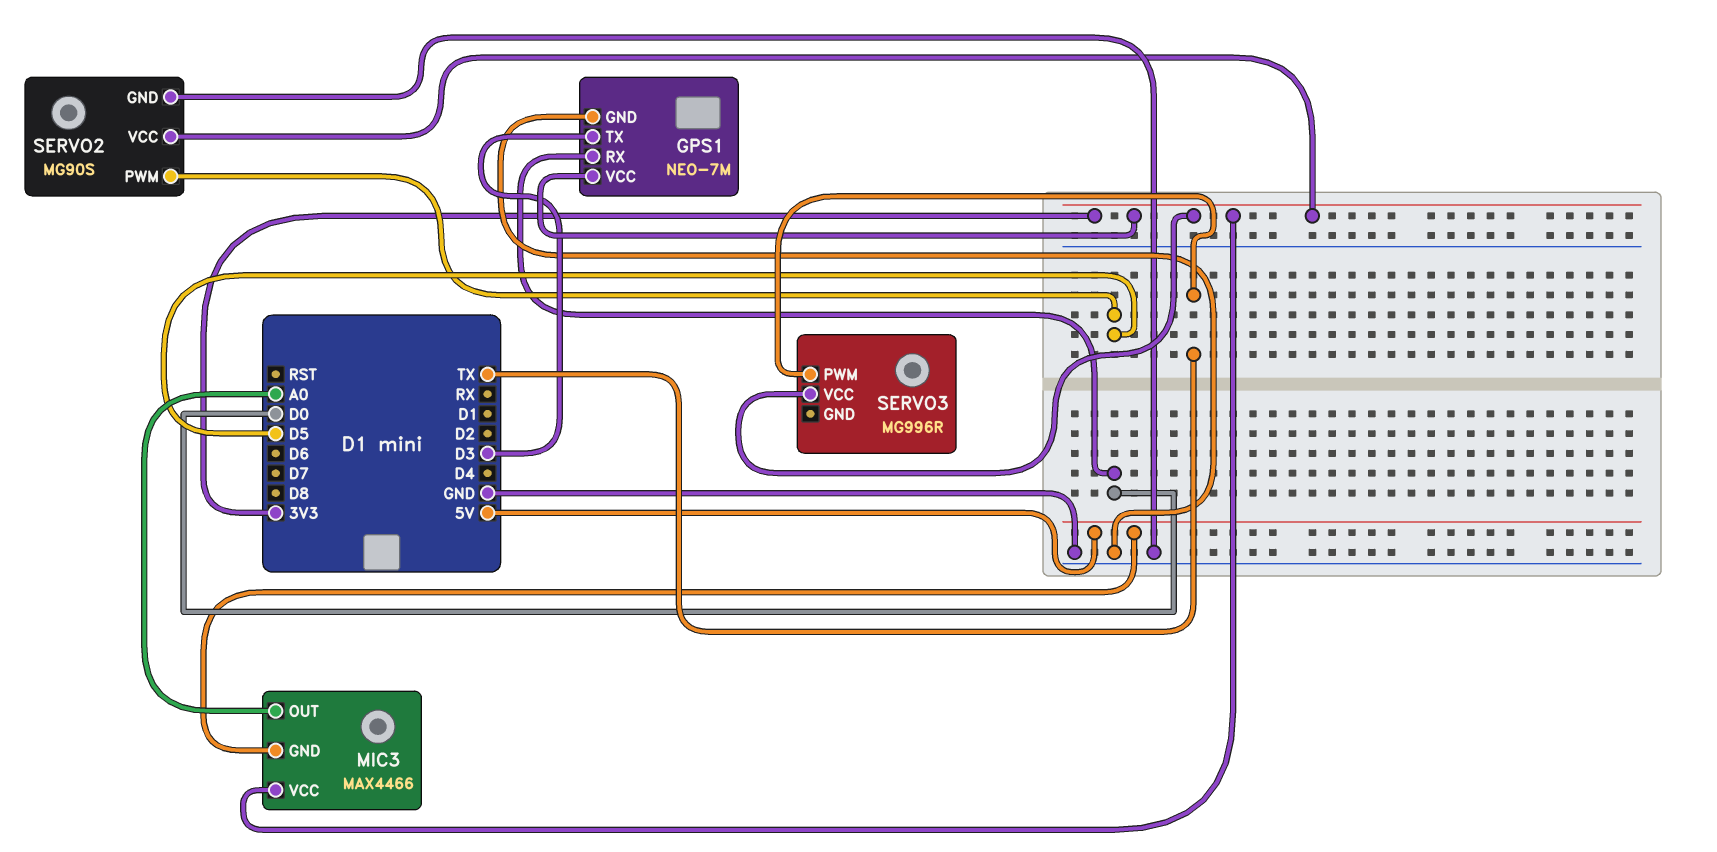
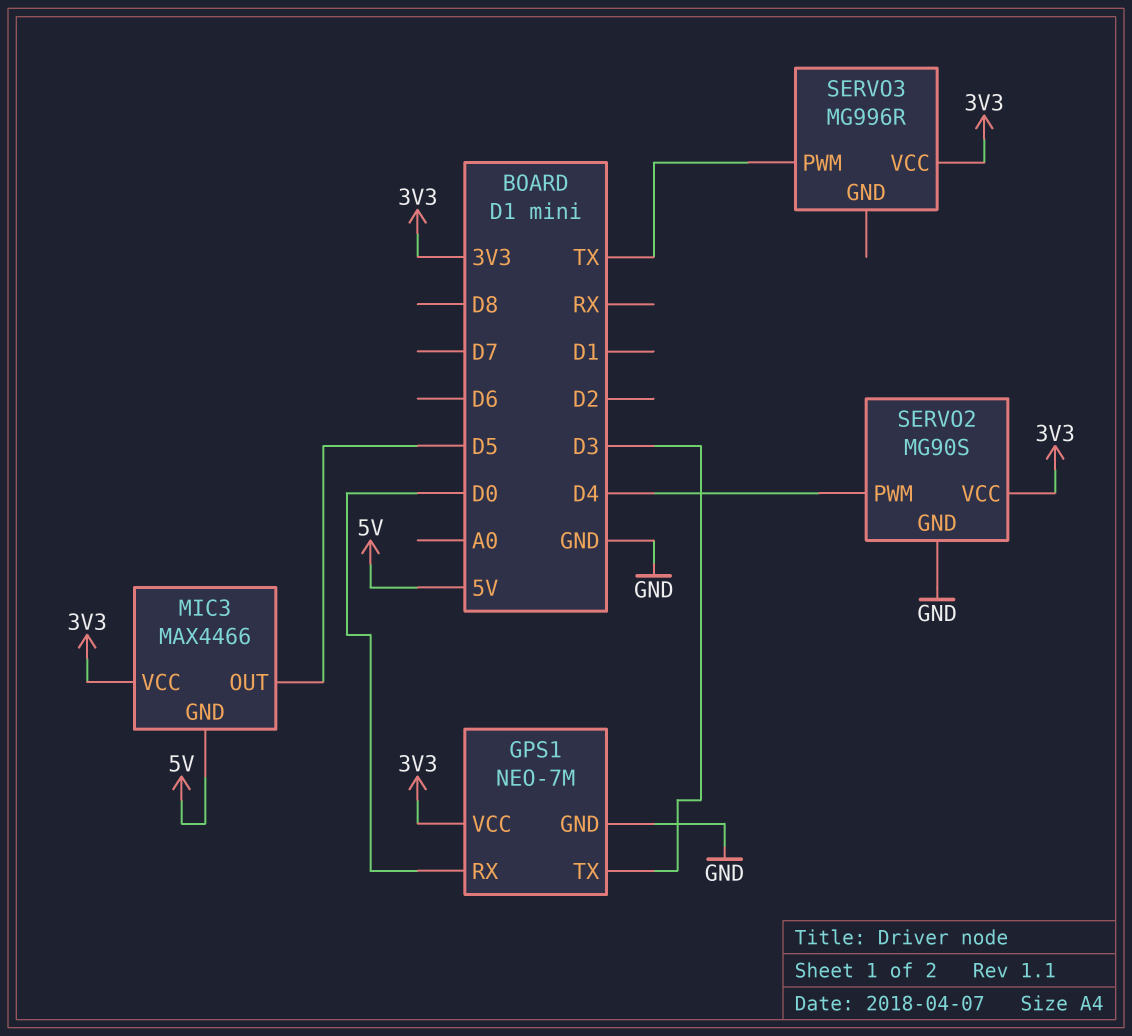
MIC3 pin OUT: A0 -> D5
SERVO2 pin PWM: D5 -> D4

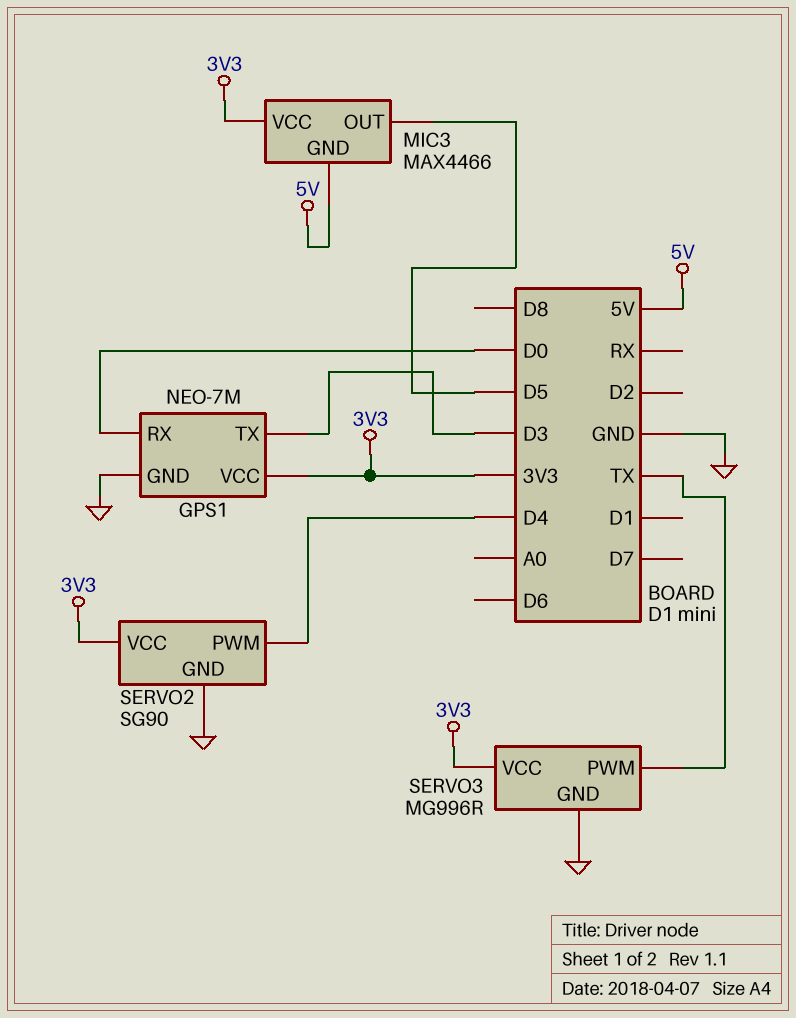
SERVO2: MG90S -> SG90
SERVO3 pin GND: none -> GND

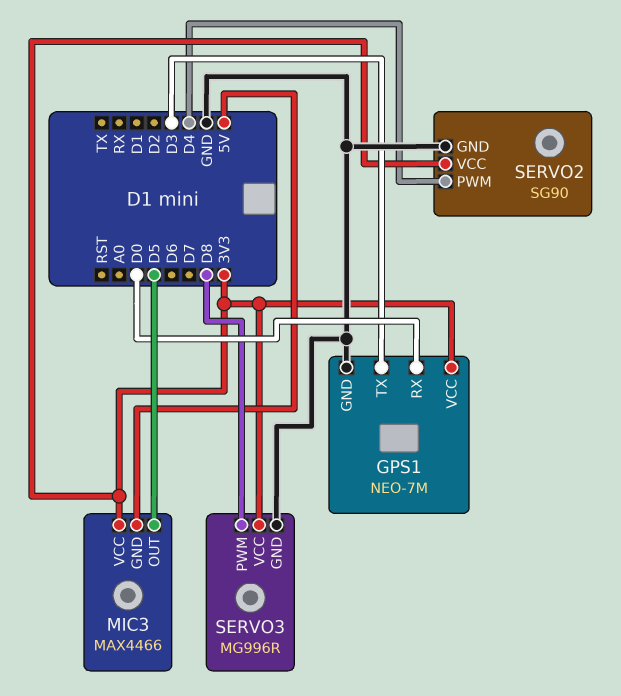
SERVO3 pin PWM: TX -> D8

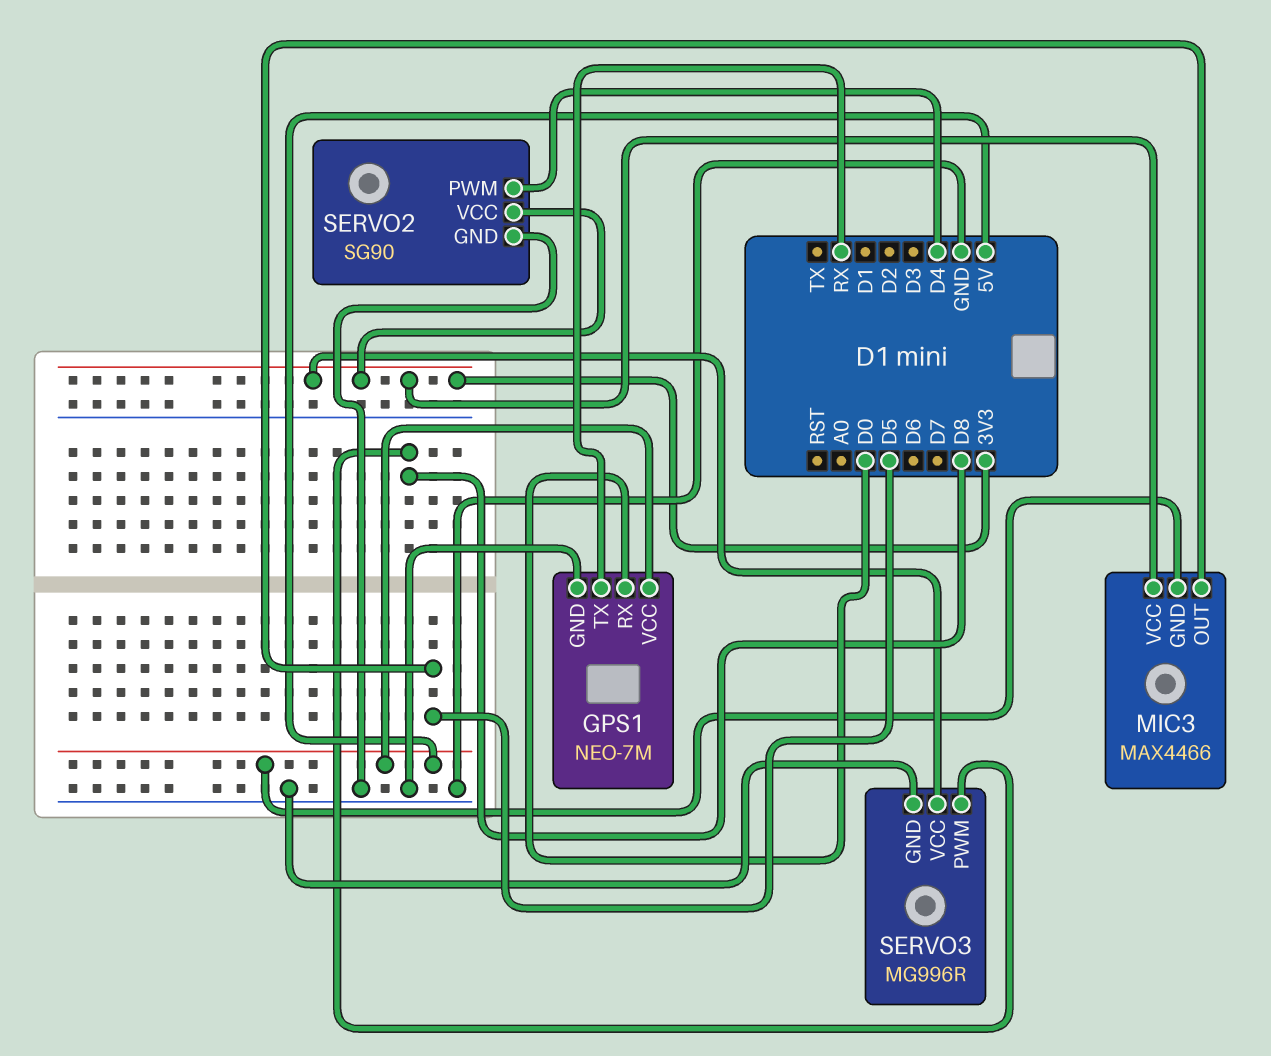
GPS1 pin TX: D3 -> RX
GPS1 pin VCC: 3V3 -> 5V

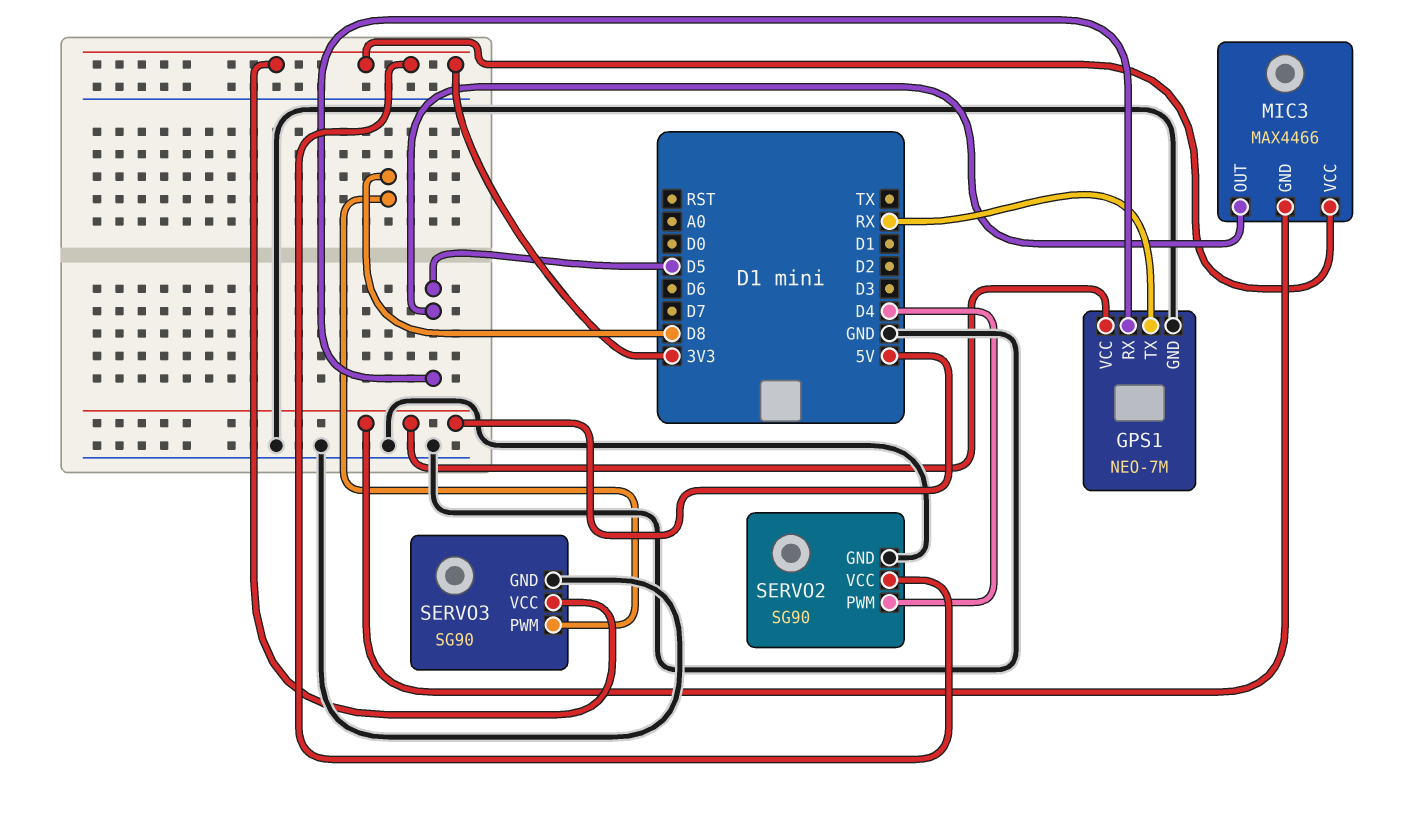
GPS1 pin RX: D0 -> D5
SERVO3: MG996R -> SG90

